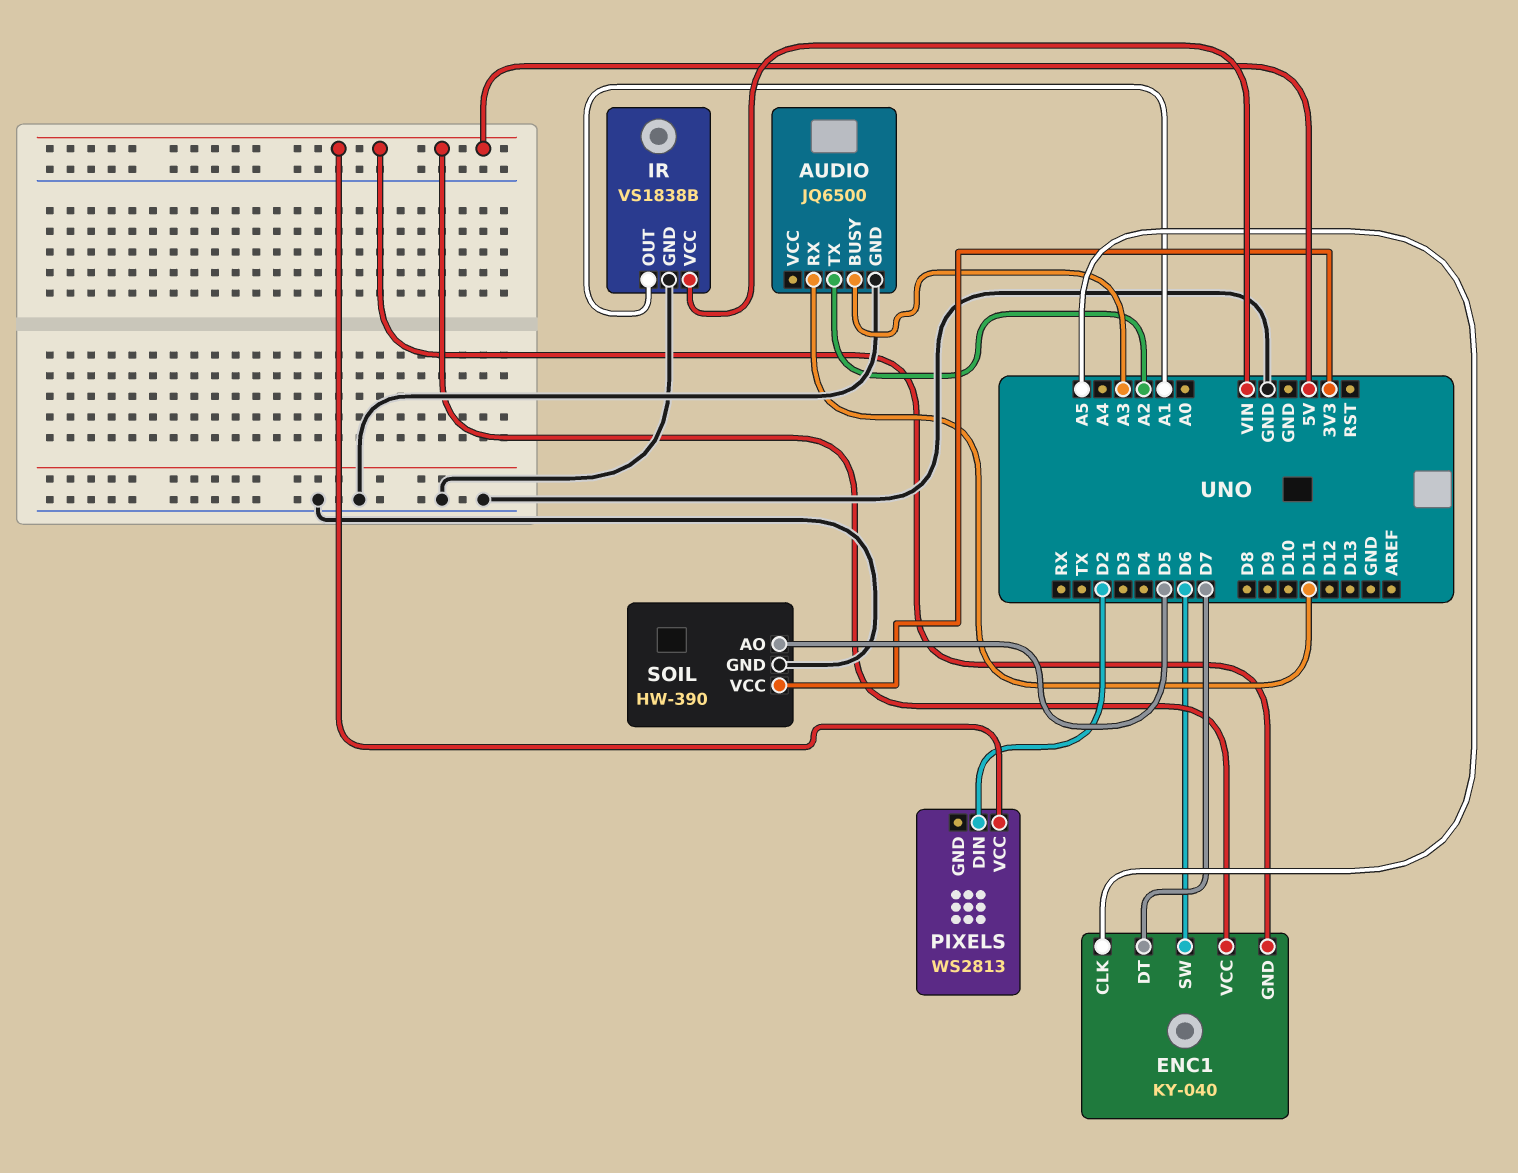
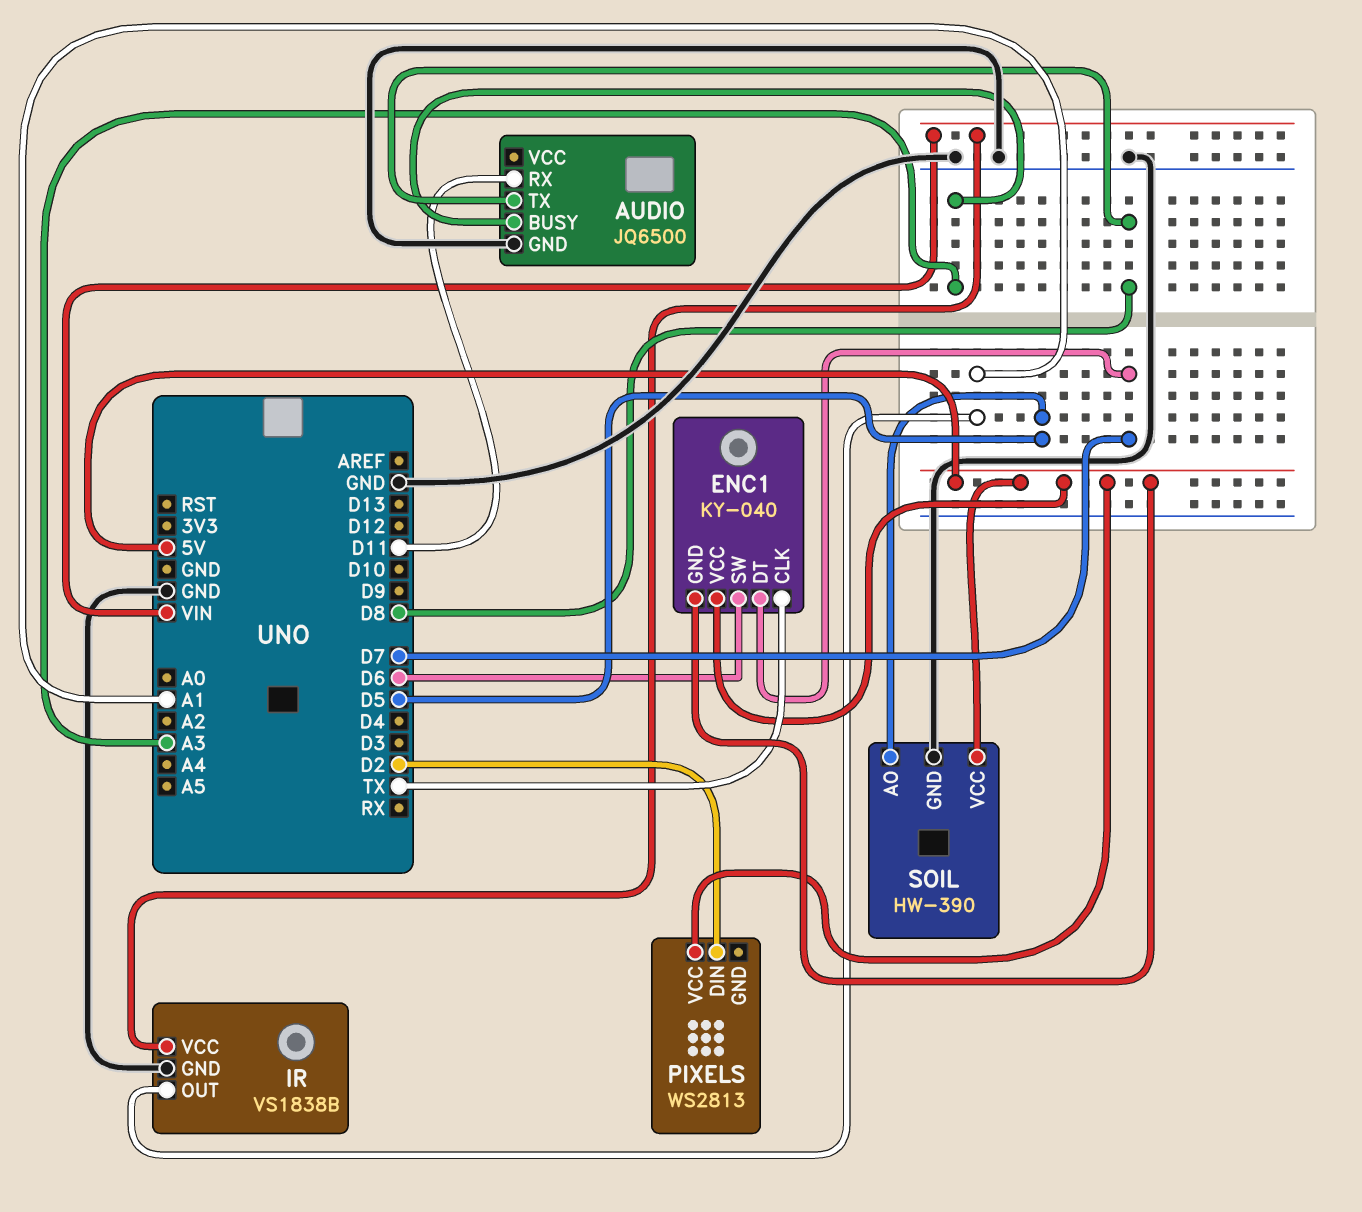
AUDIO pin TX: A2 -> D8
ENC1 pin CLK: A5 -> TX
SOIL pin VCC: 3V3 -> 5V

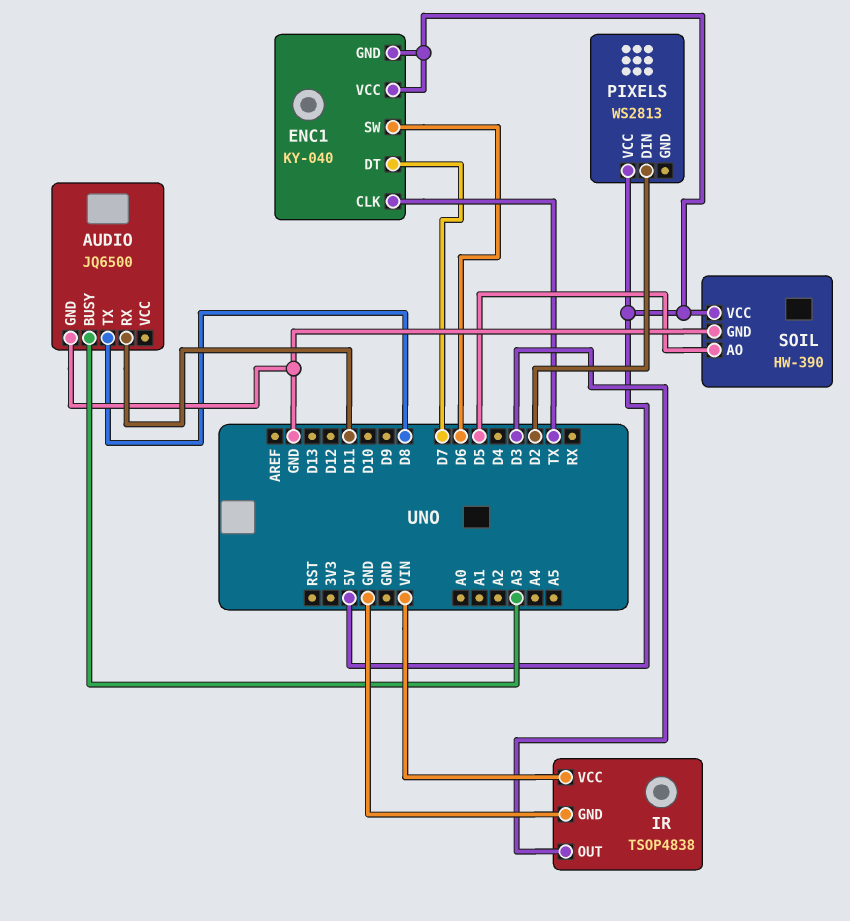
IR: VS1838B -> TSOP4838
IR pin OUT: A1 -> D3

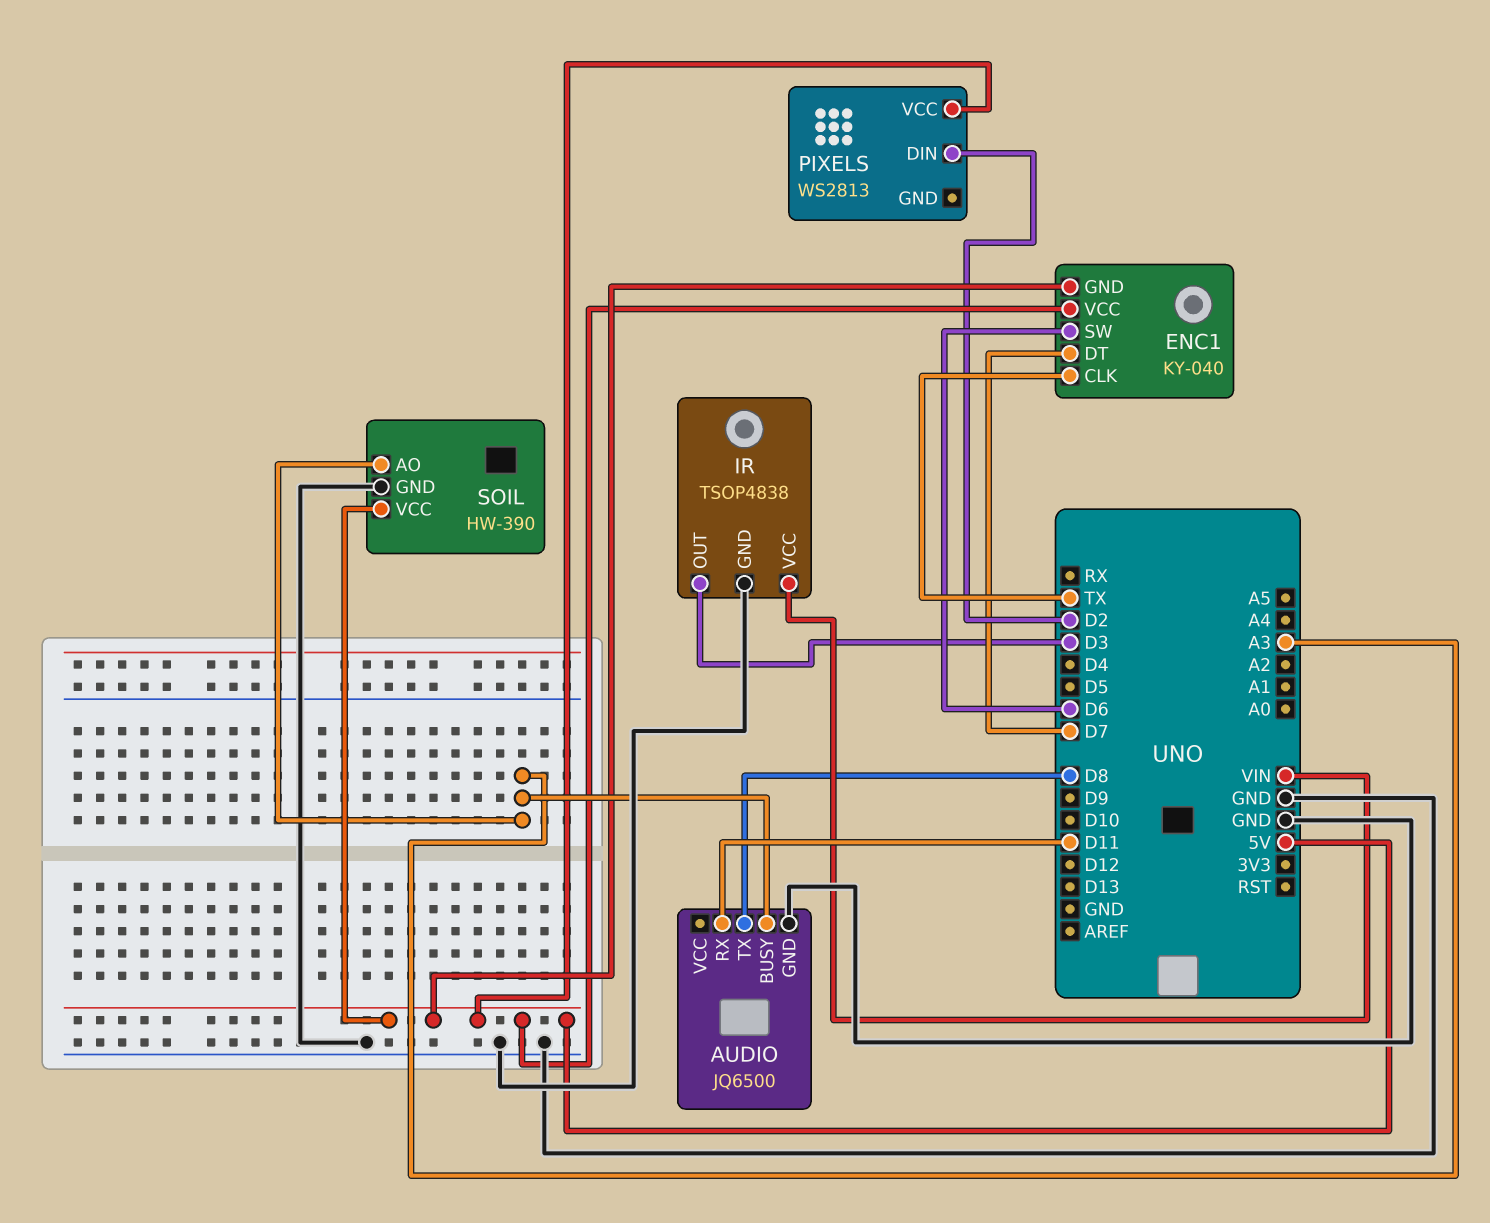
SOIL pin AO: D5 -> A3

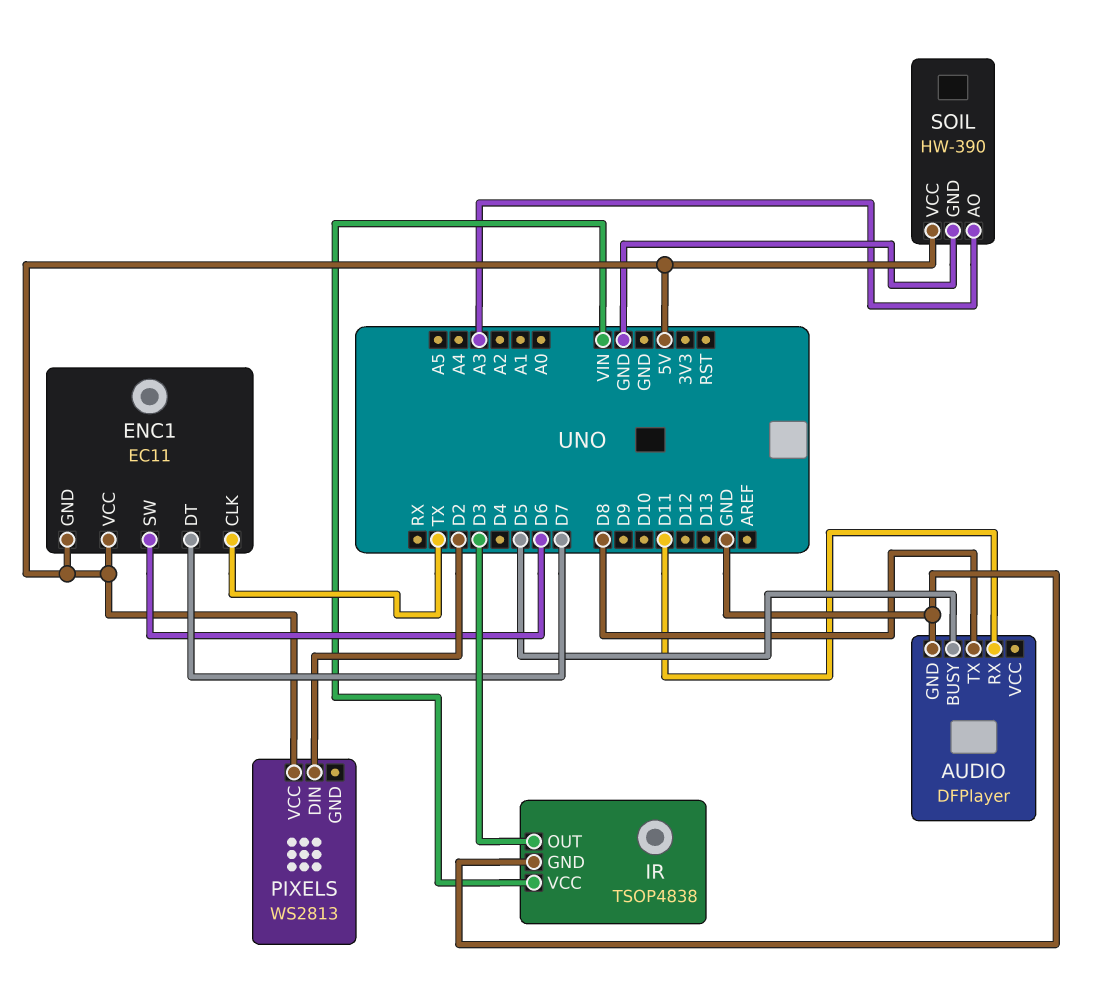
AUDIO: JQ6500 -> DFPlayer
AUDIO pin BUSY: A3 -> D5
ENC1: KY-040 -> EC11

